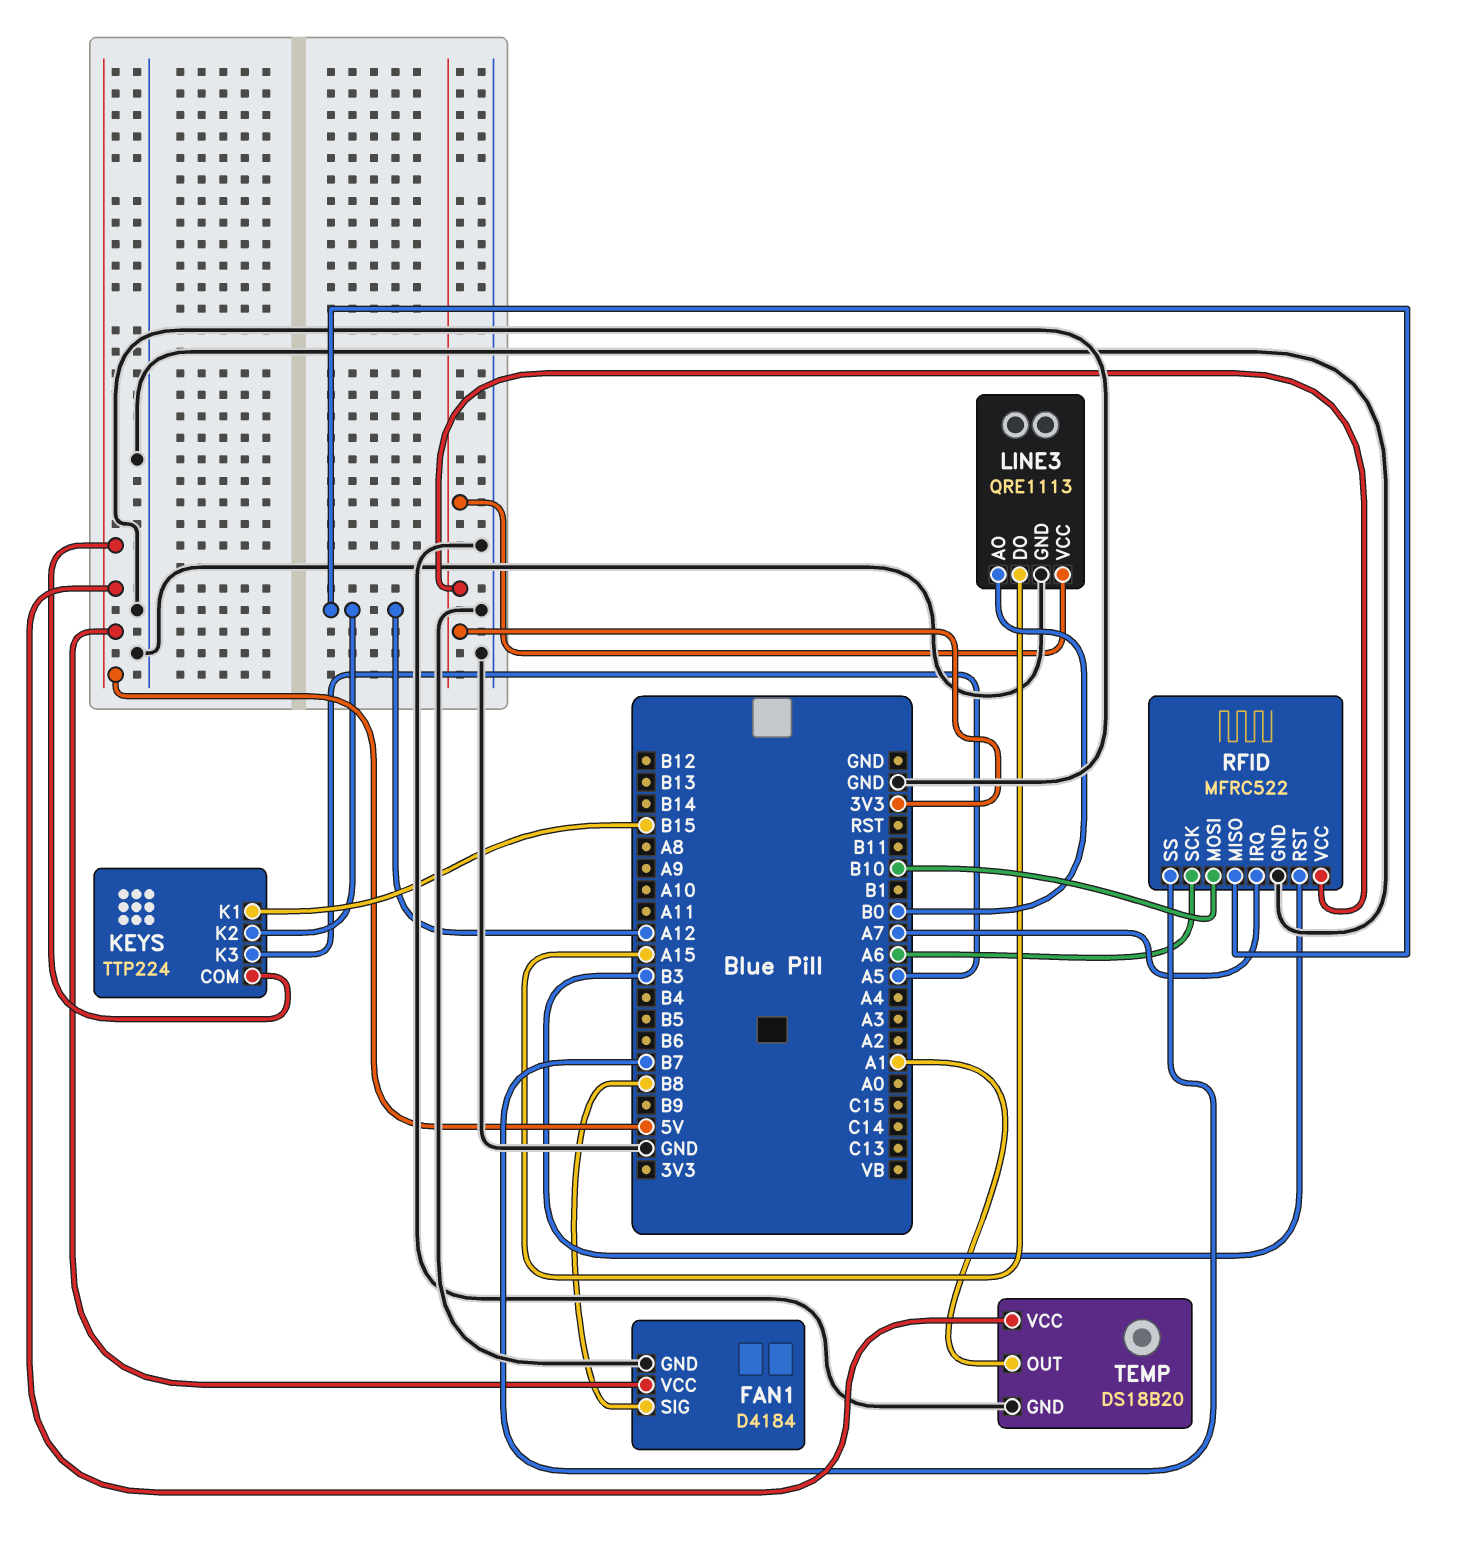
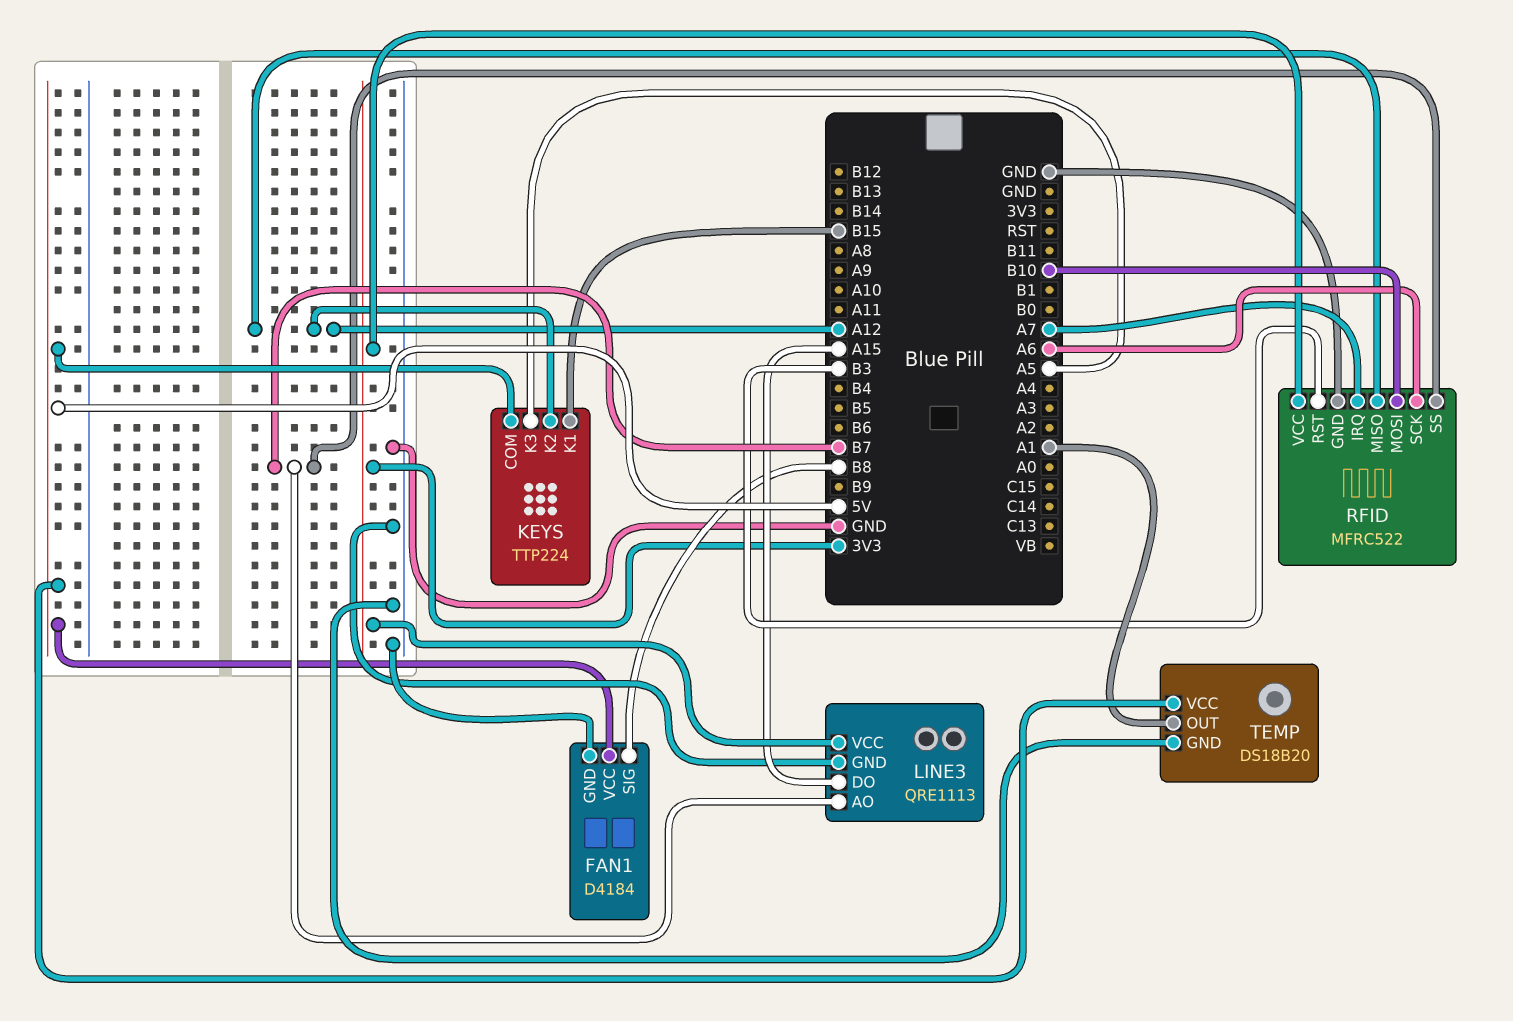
LINE3 pin AO: B0 -> B7

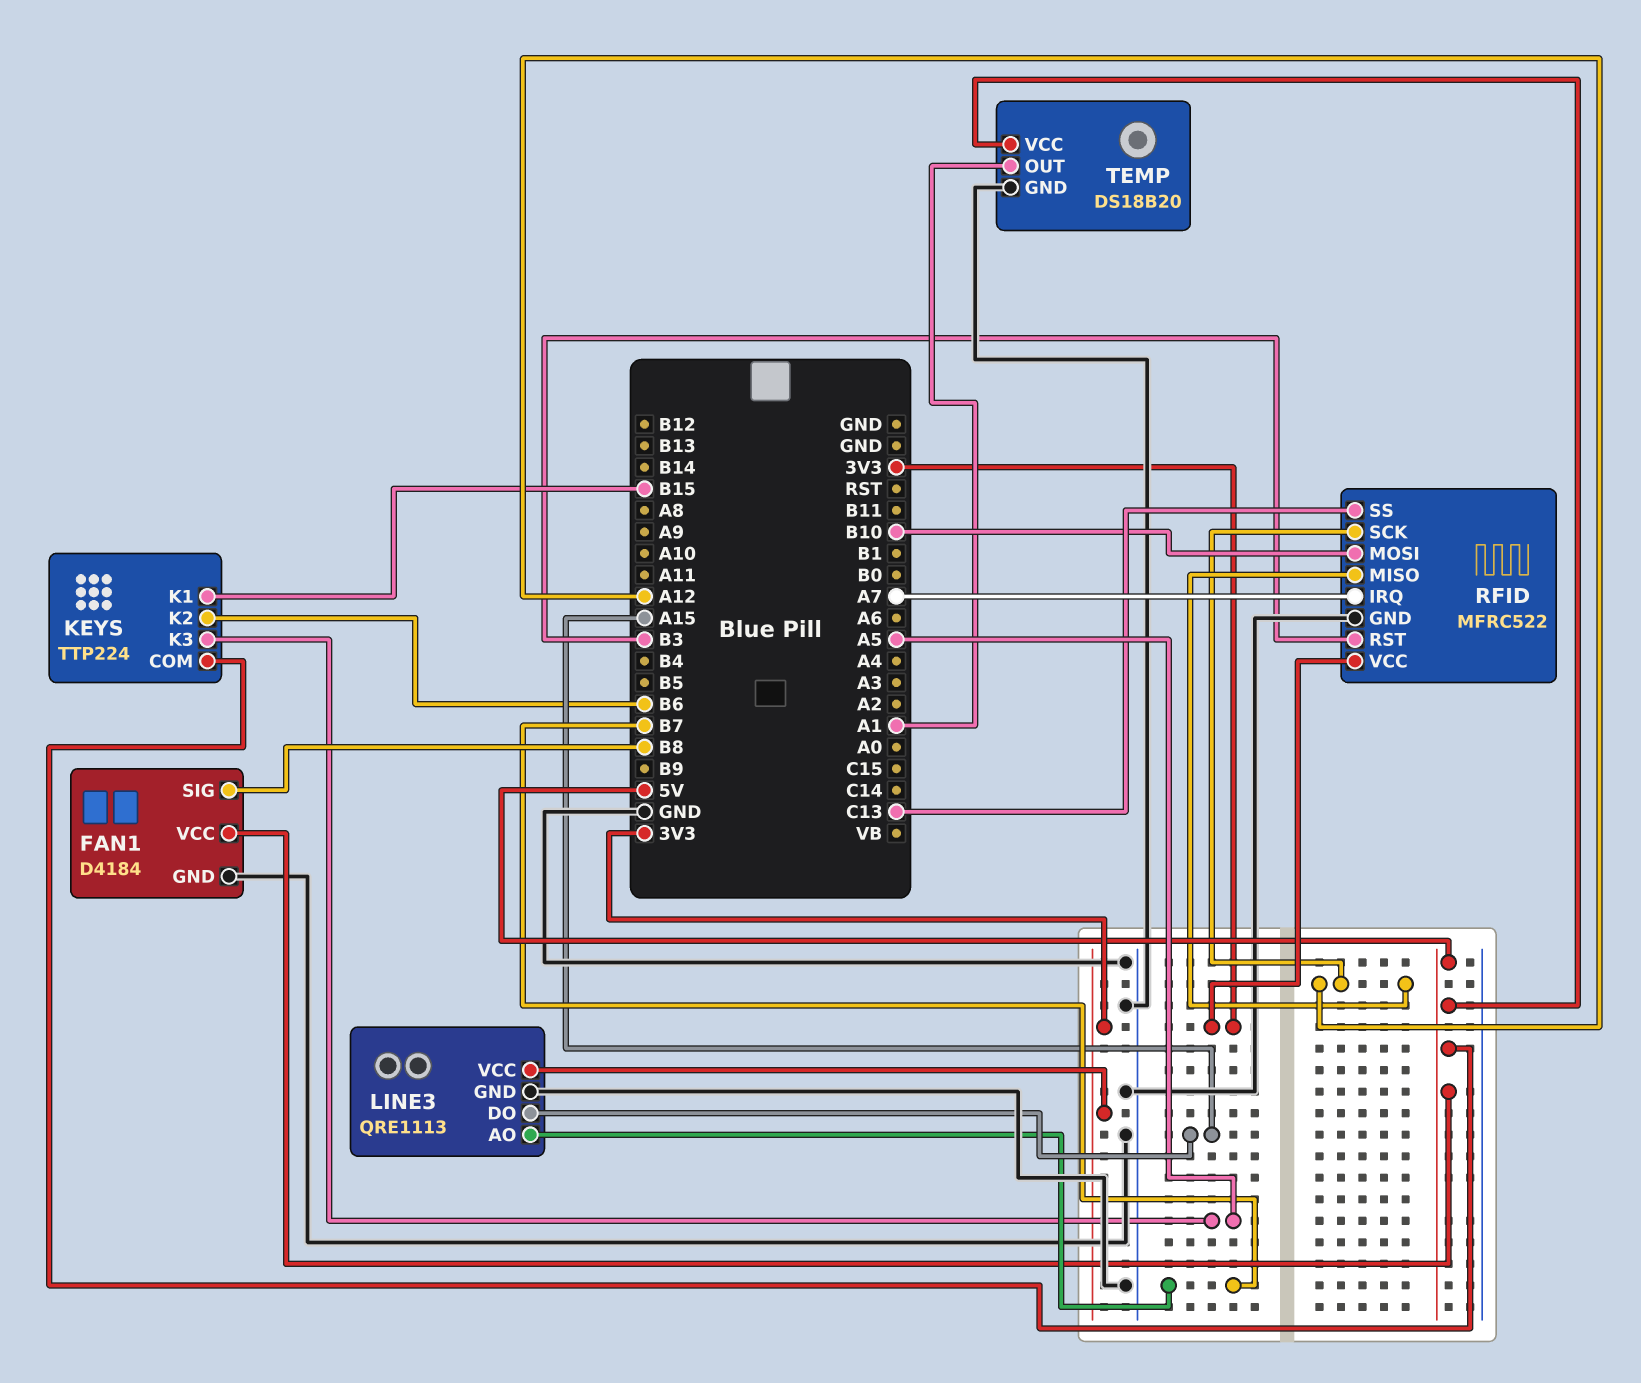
KEYS pin K2: A12 -> B6
RFID pin SCK: A6 -> A12
RFID pin SS: B7 -> C13

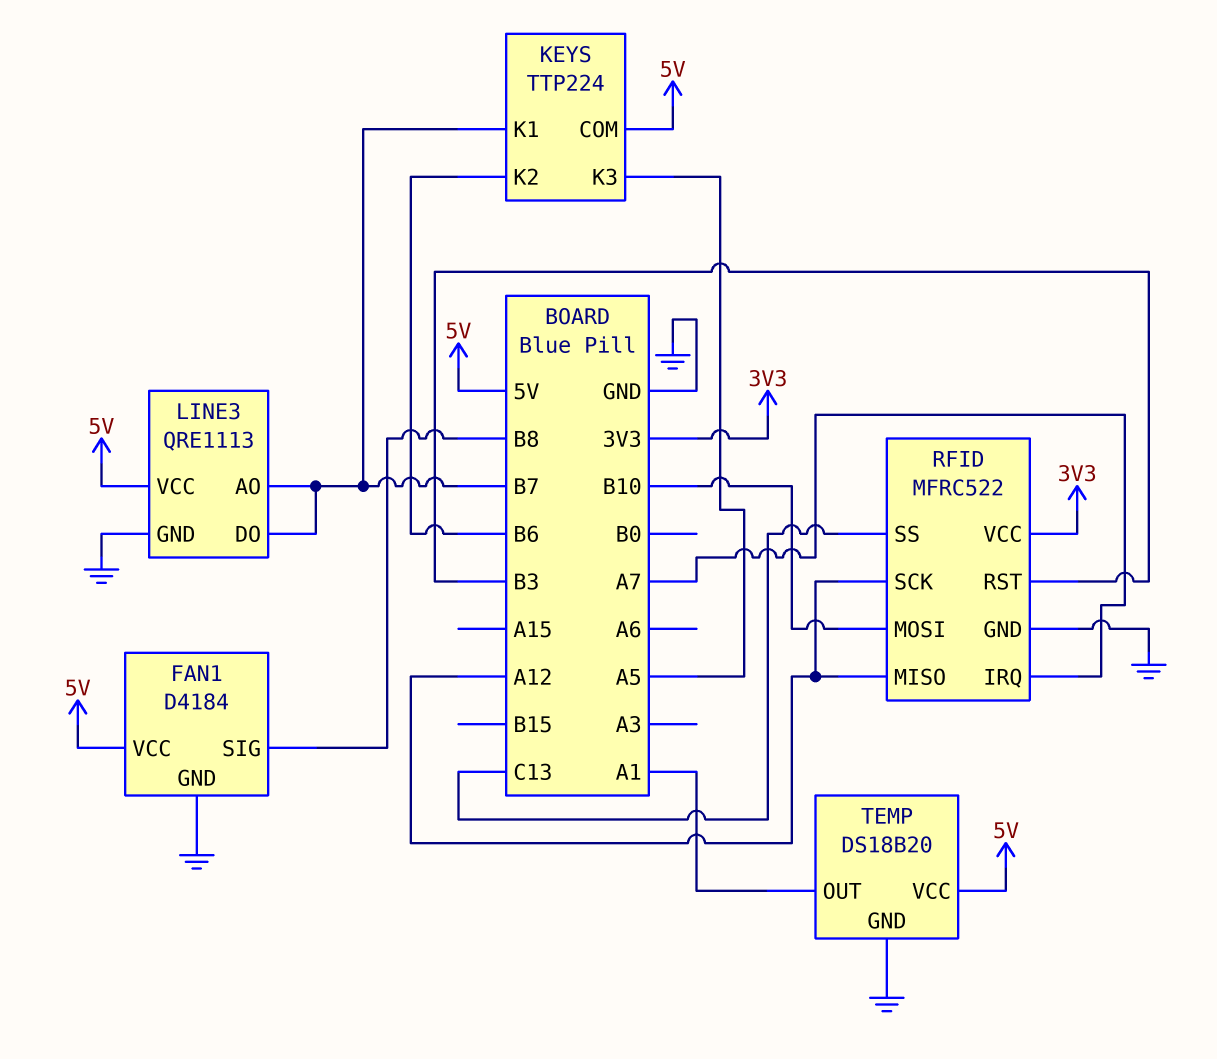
KEYS pin K1: B15 -> B7
LINE3 pin DO: A15 -> B7
LINE3 pin VCC: 3V3 -> 5V

